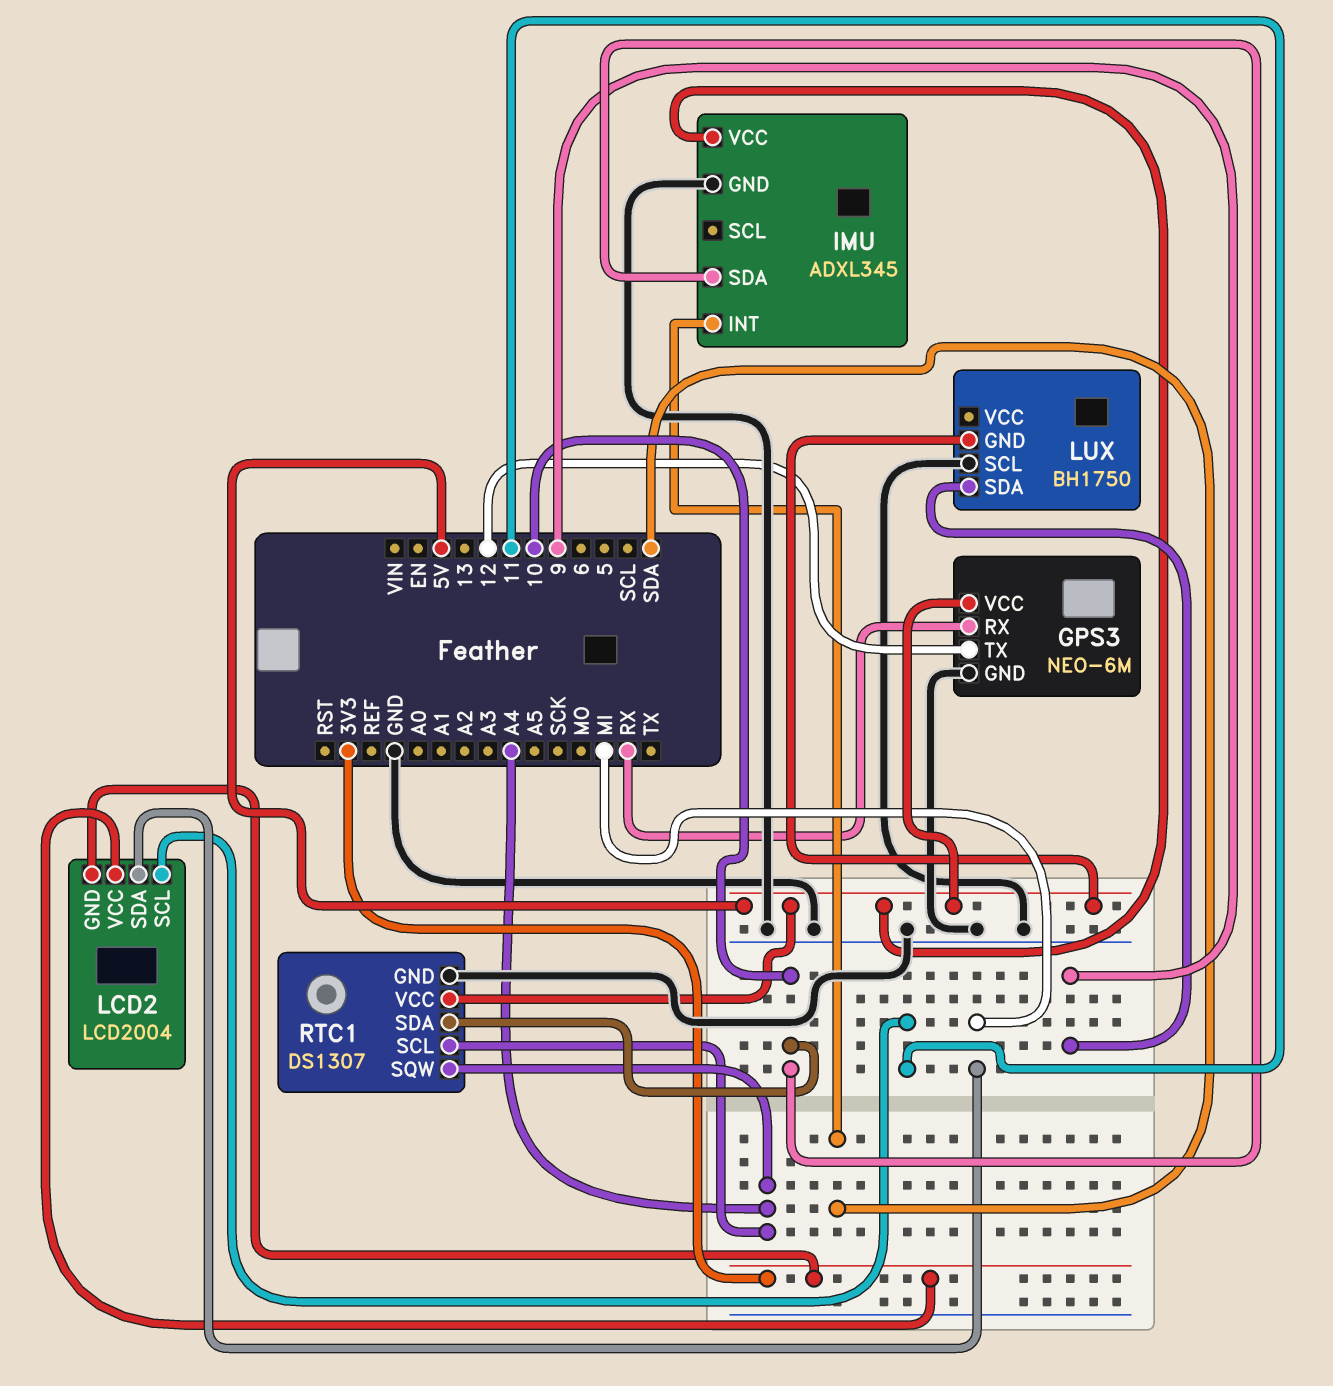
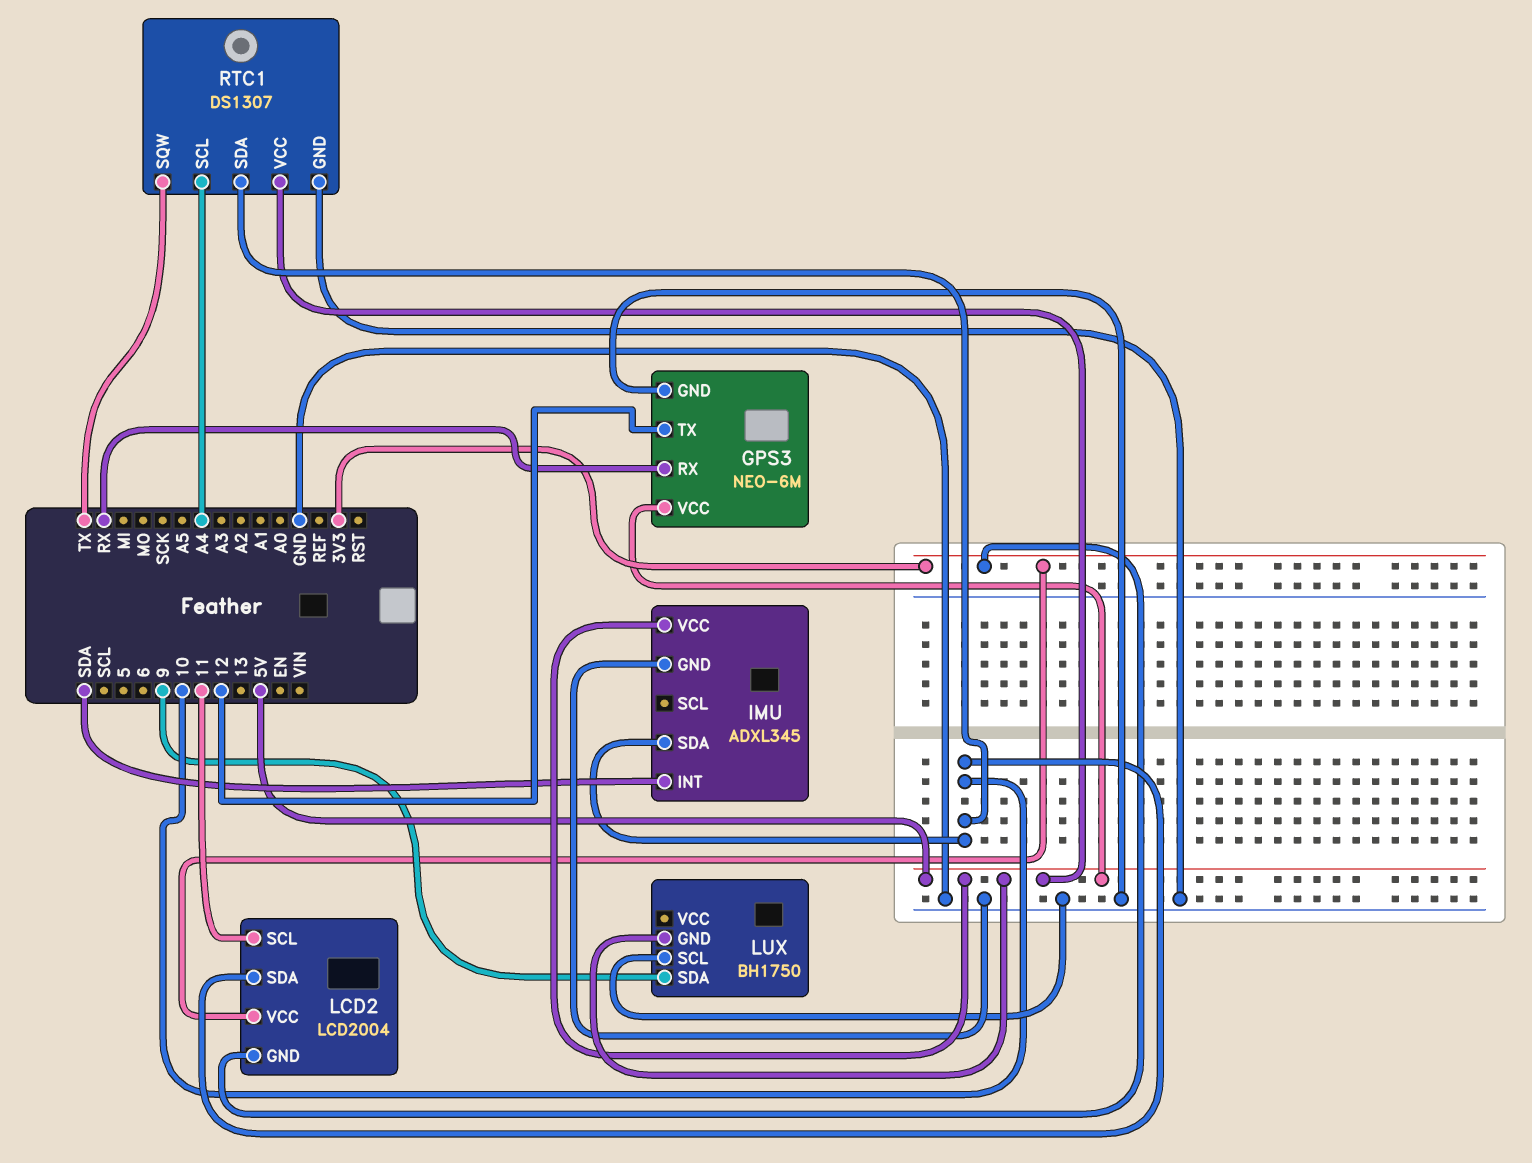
LCD2 pin SDA: MI -> 10
RTC1 pin SQW: A4 -> TX

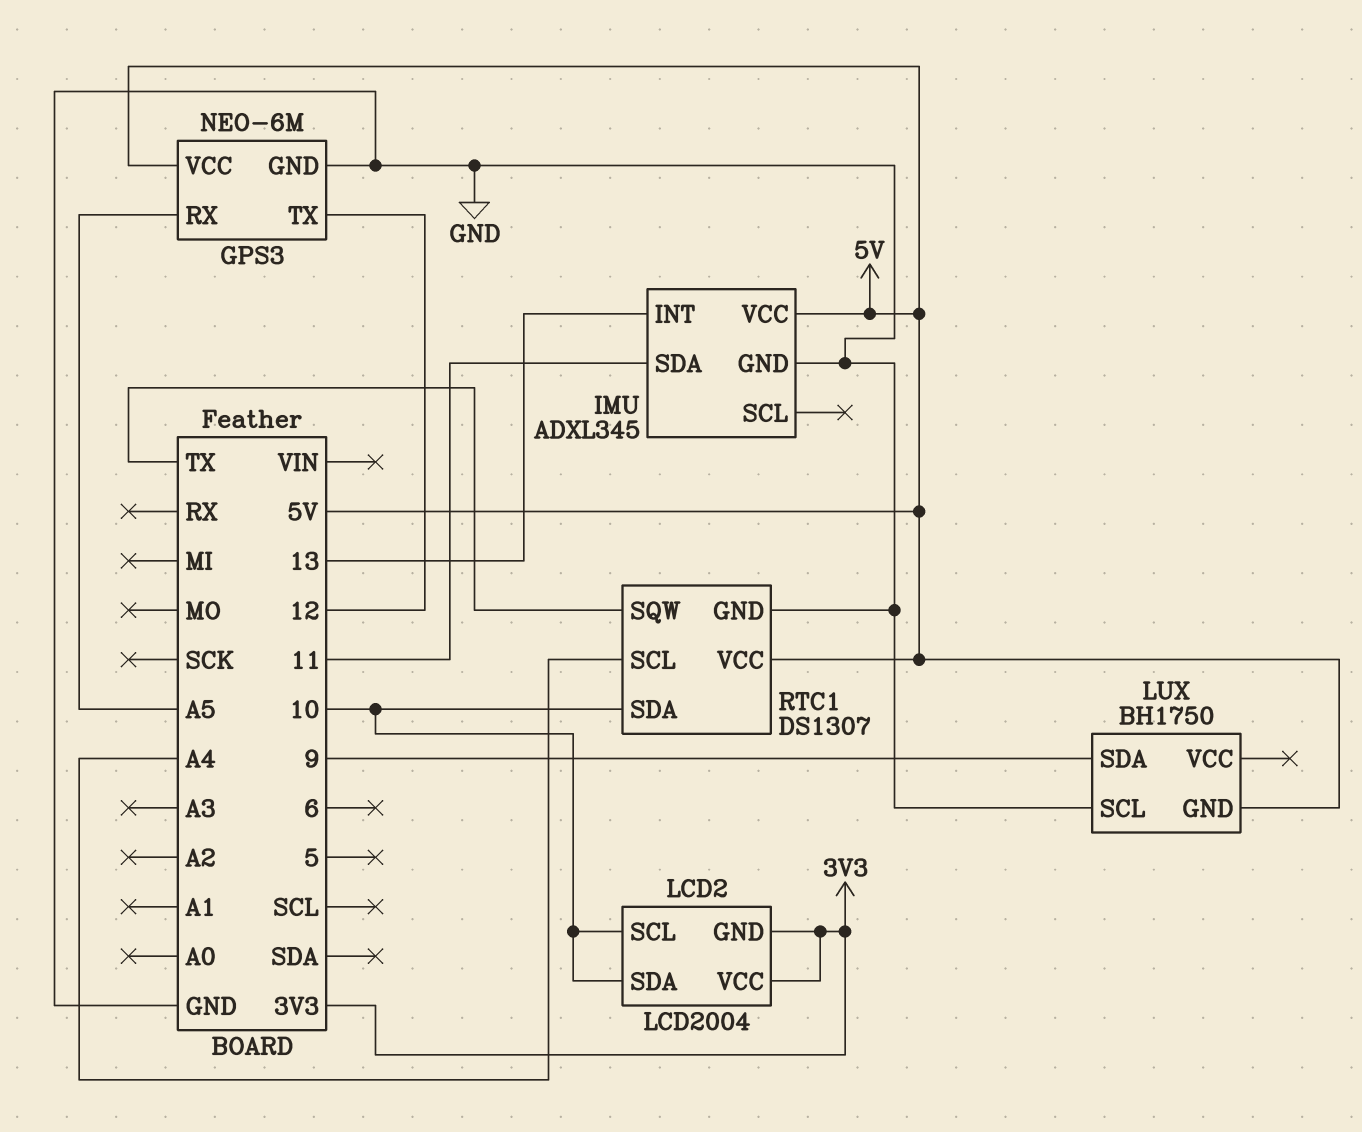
GPS3 pin RX: RX -> A5
IMU pin INT: SDA -> 13
IMU pin SDA: 10 -> 11
LCD2 pin SCL: 11 -> 10

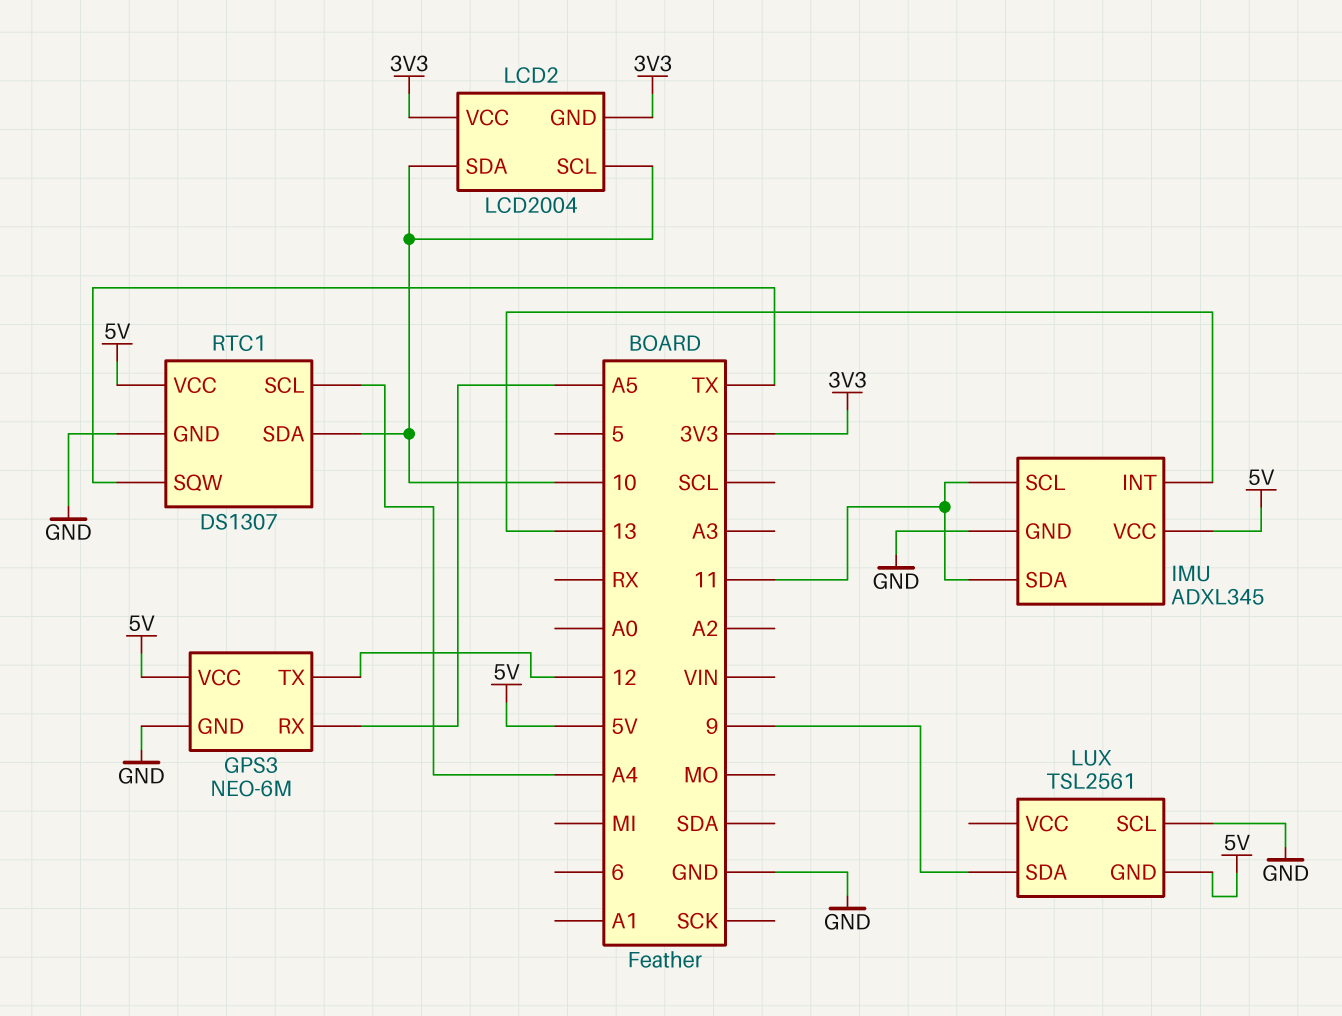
IMU pin SCL: none -> 11
LUX: BH1750 -> TSL2561

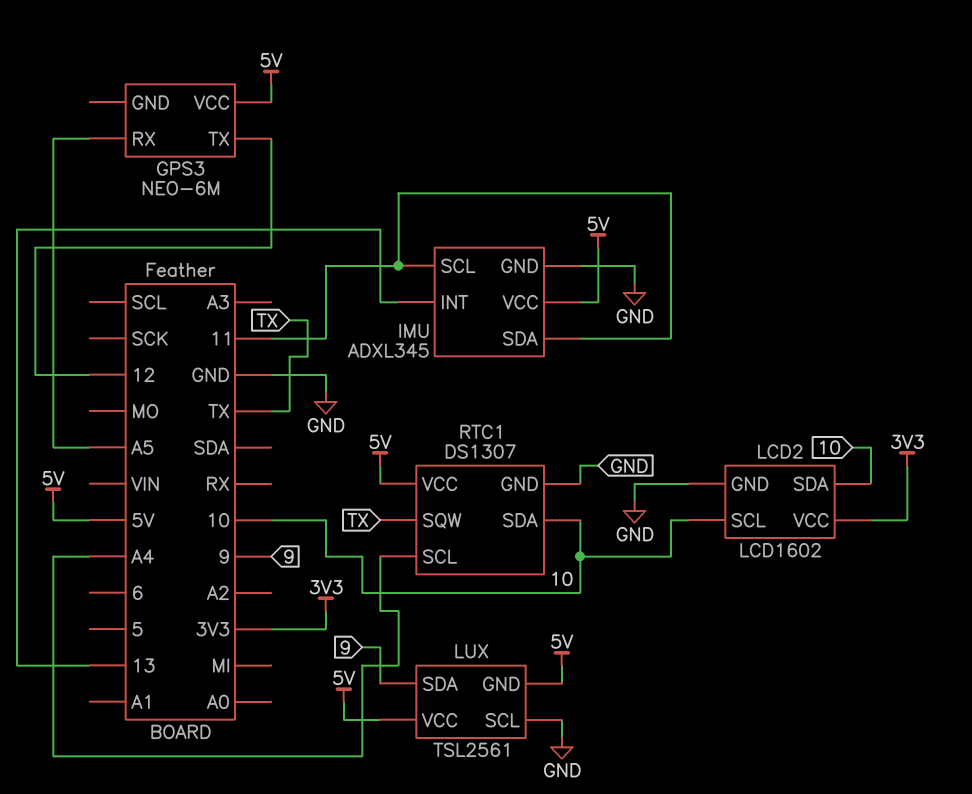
GPS3 pin GND: GND -> none
LCD2: LCD2004 -> LCD1602
LCD2 pin GND: 3V3 -> GND
LUX pin VCC: none -> 5V

